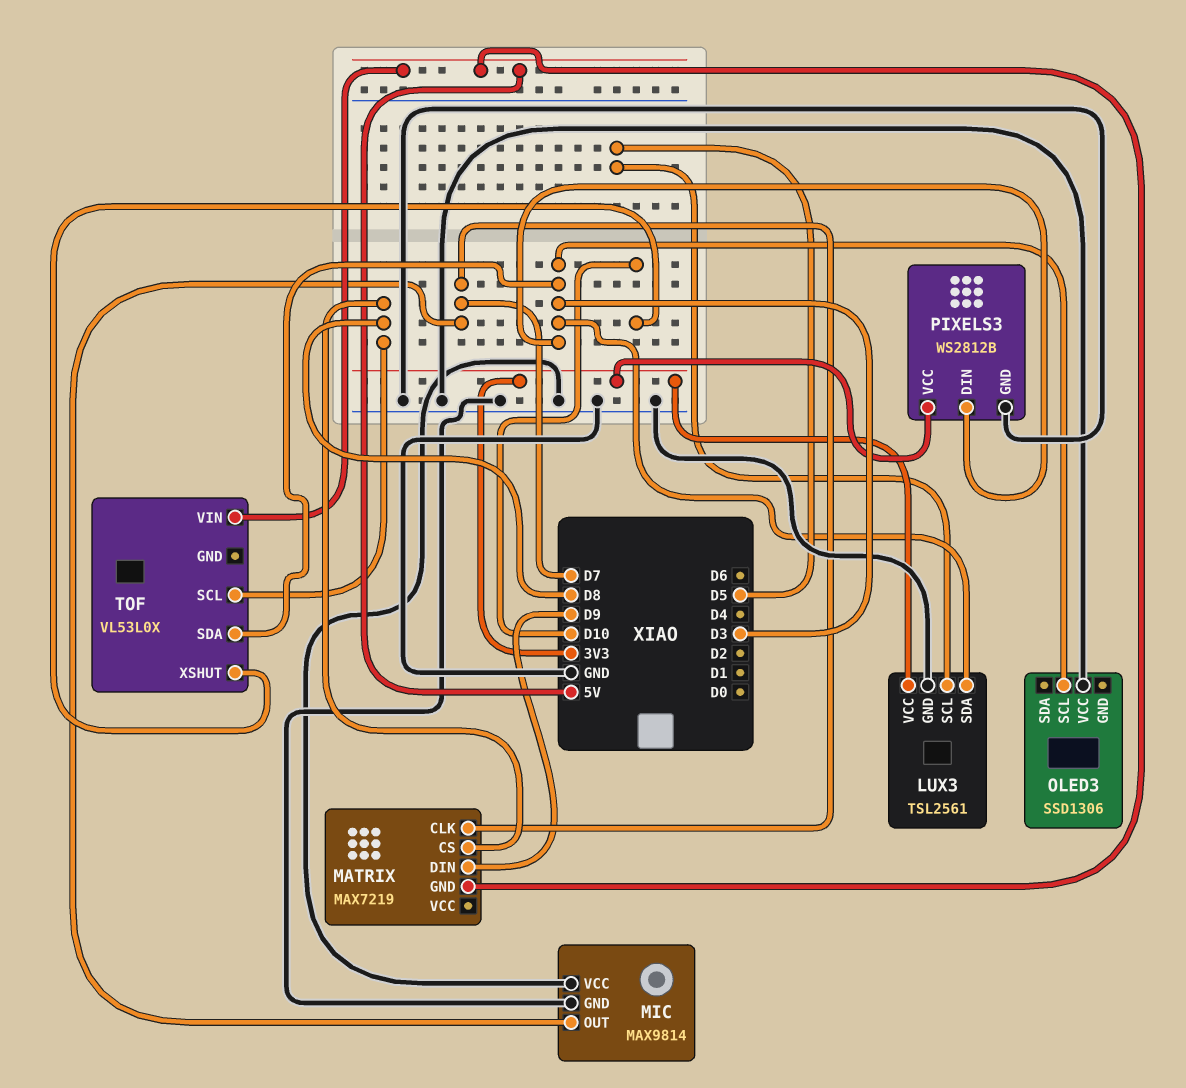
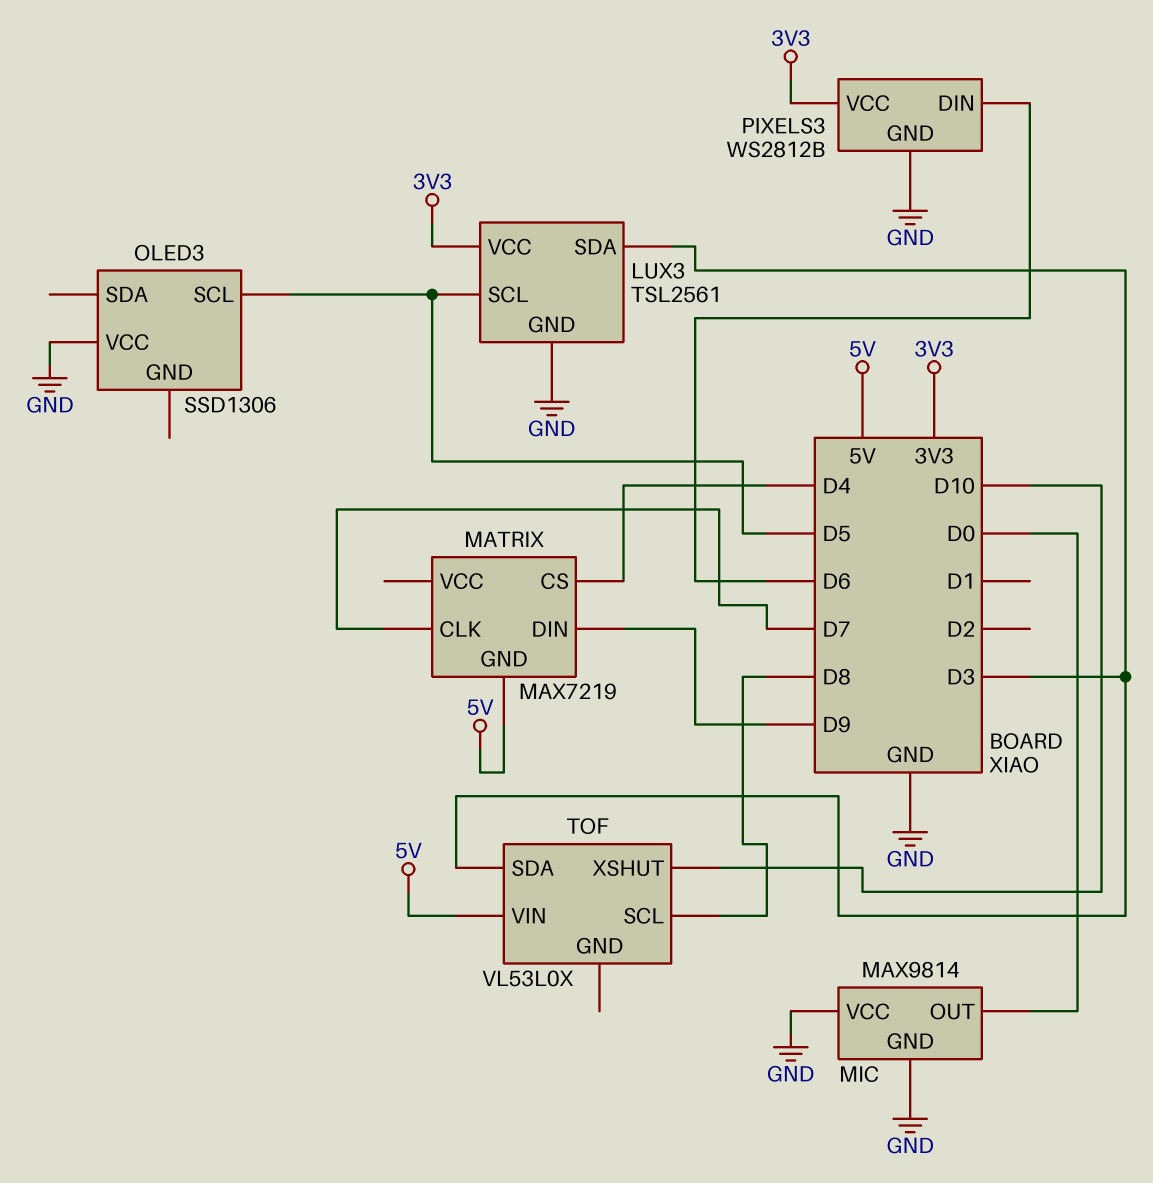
MATRIX pin CS: D8 -> D4
MIC pin OUT: D7 -> D0
OLED3 pin SCL: D3 -> D5
PIXELS3 pin DIN: D3 -> D6

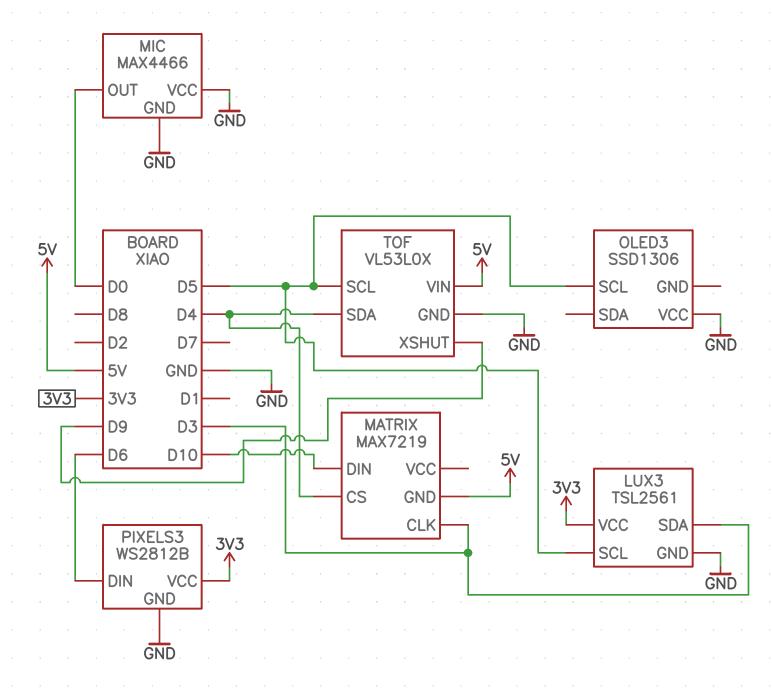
MATRIX pin CLK: D7 -> D3
MATRIX pin DIN: D9 -> D10
MIC: MAX9814 -> MAX4466
TOF pin GND: none -> GND
TOF pin SCL: D8 -> D5
TOF pin SDA: D3 -> D4
TOF pin XSHUT: D10 -> D9

